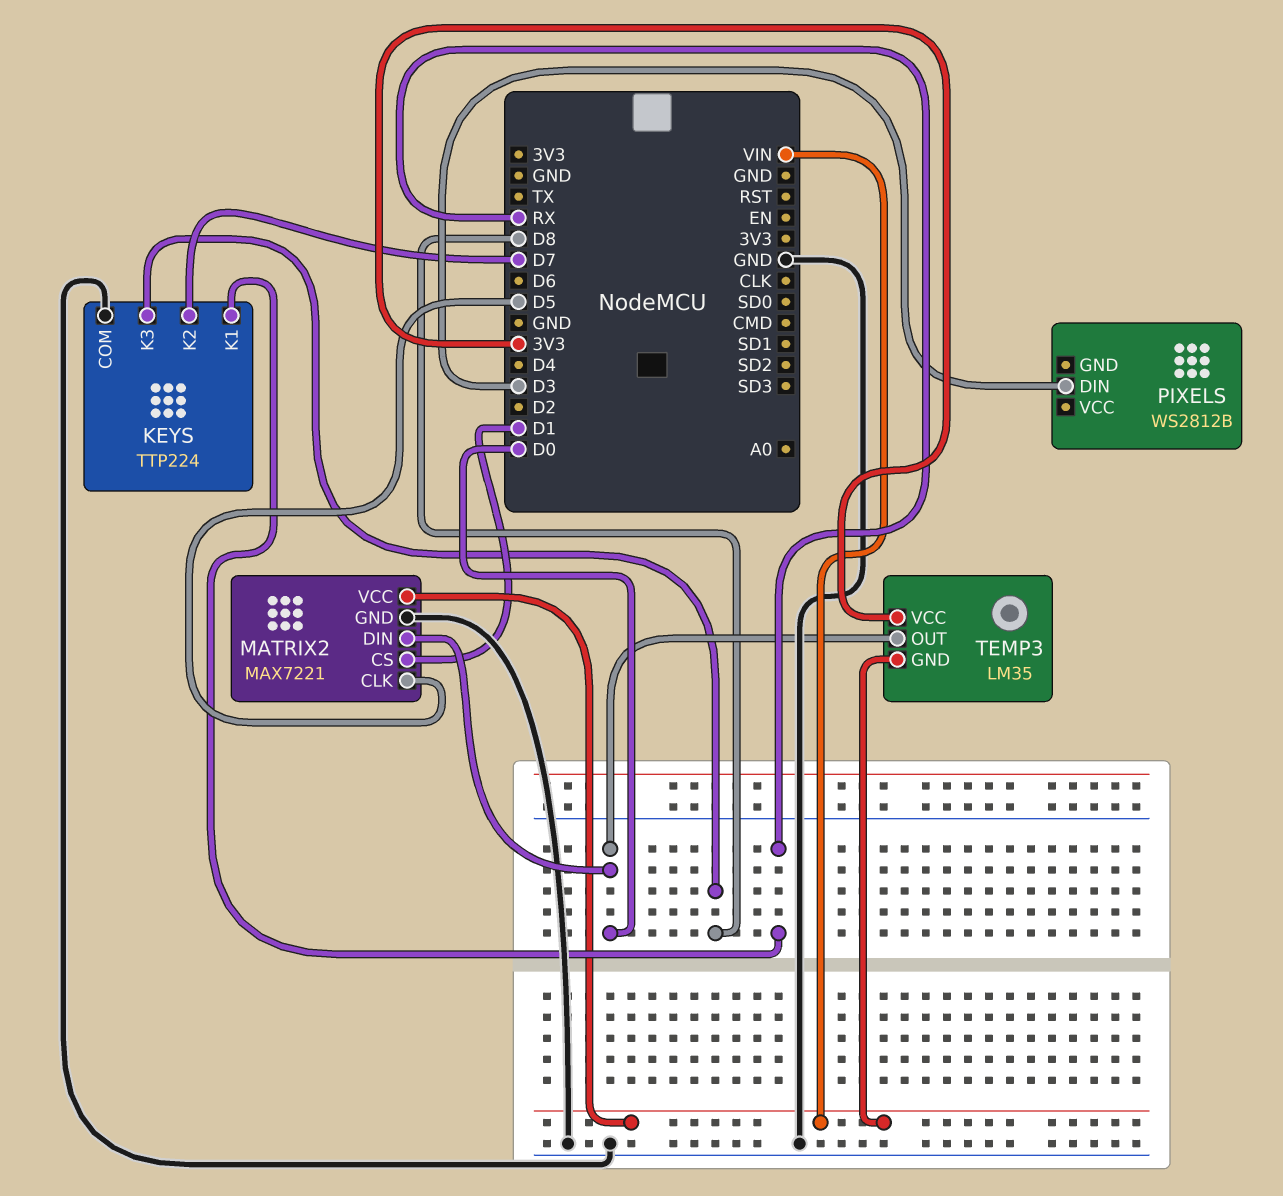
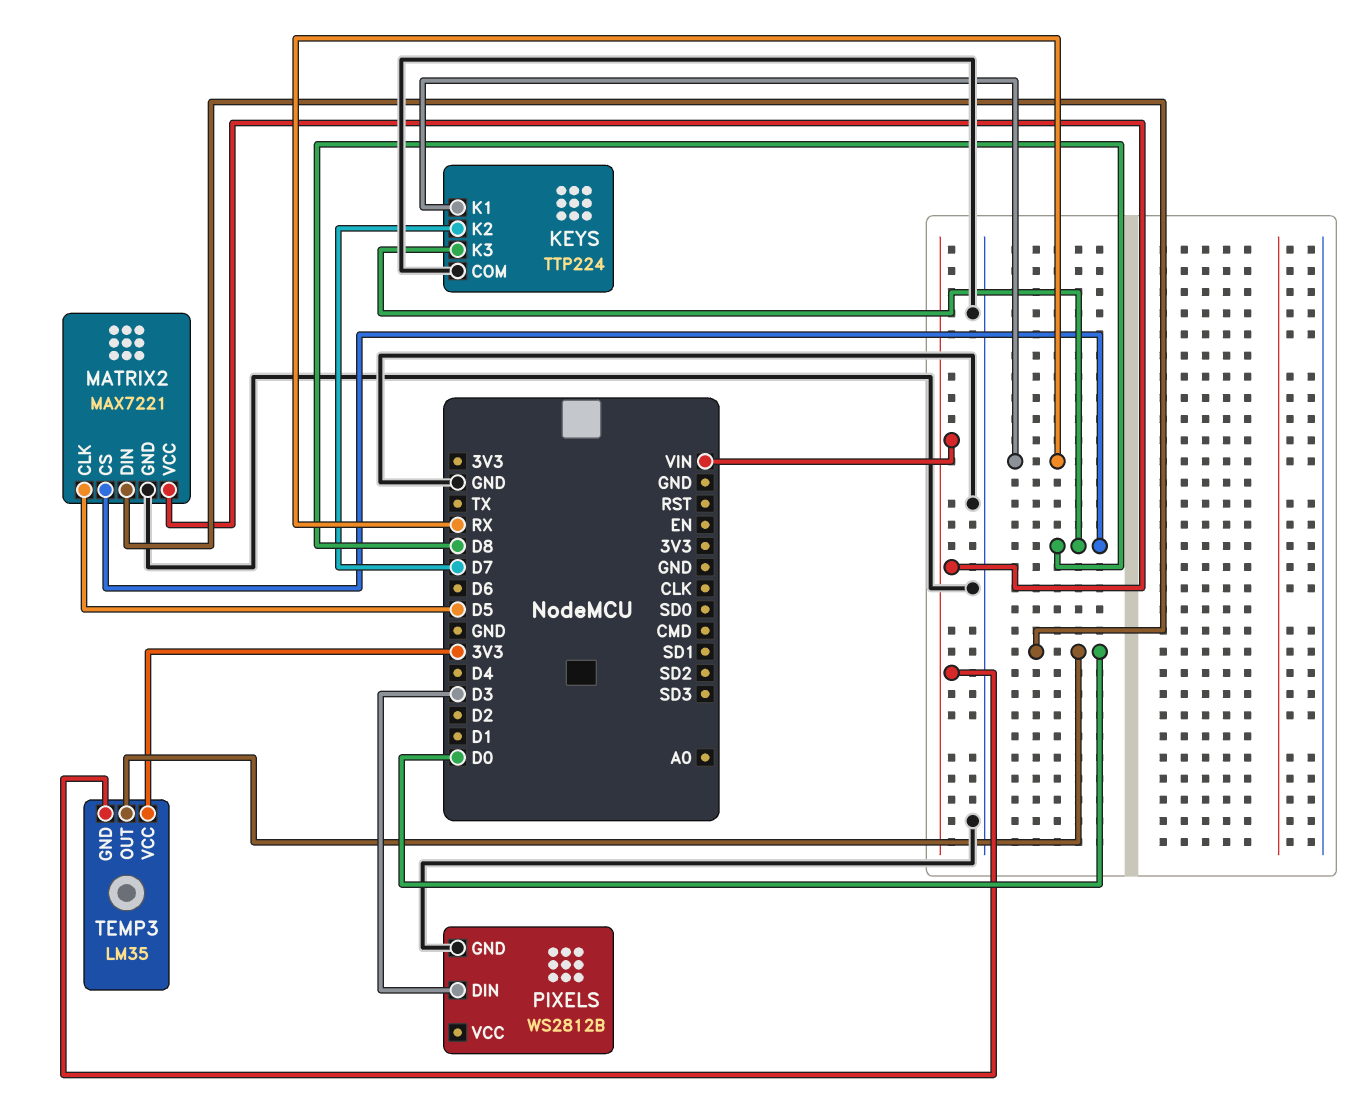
MATRIX2 pin CS: D1 -> D8
PIXELS pin GND: none -> GND

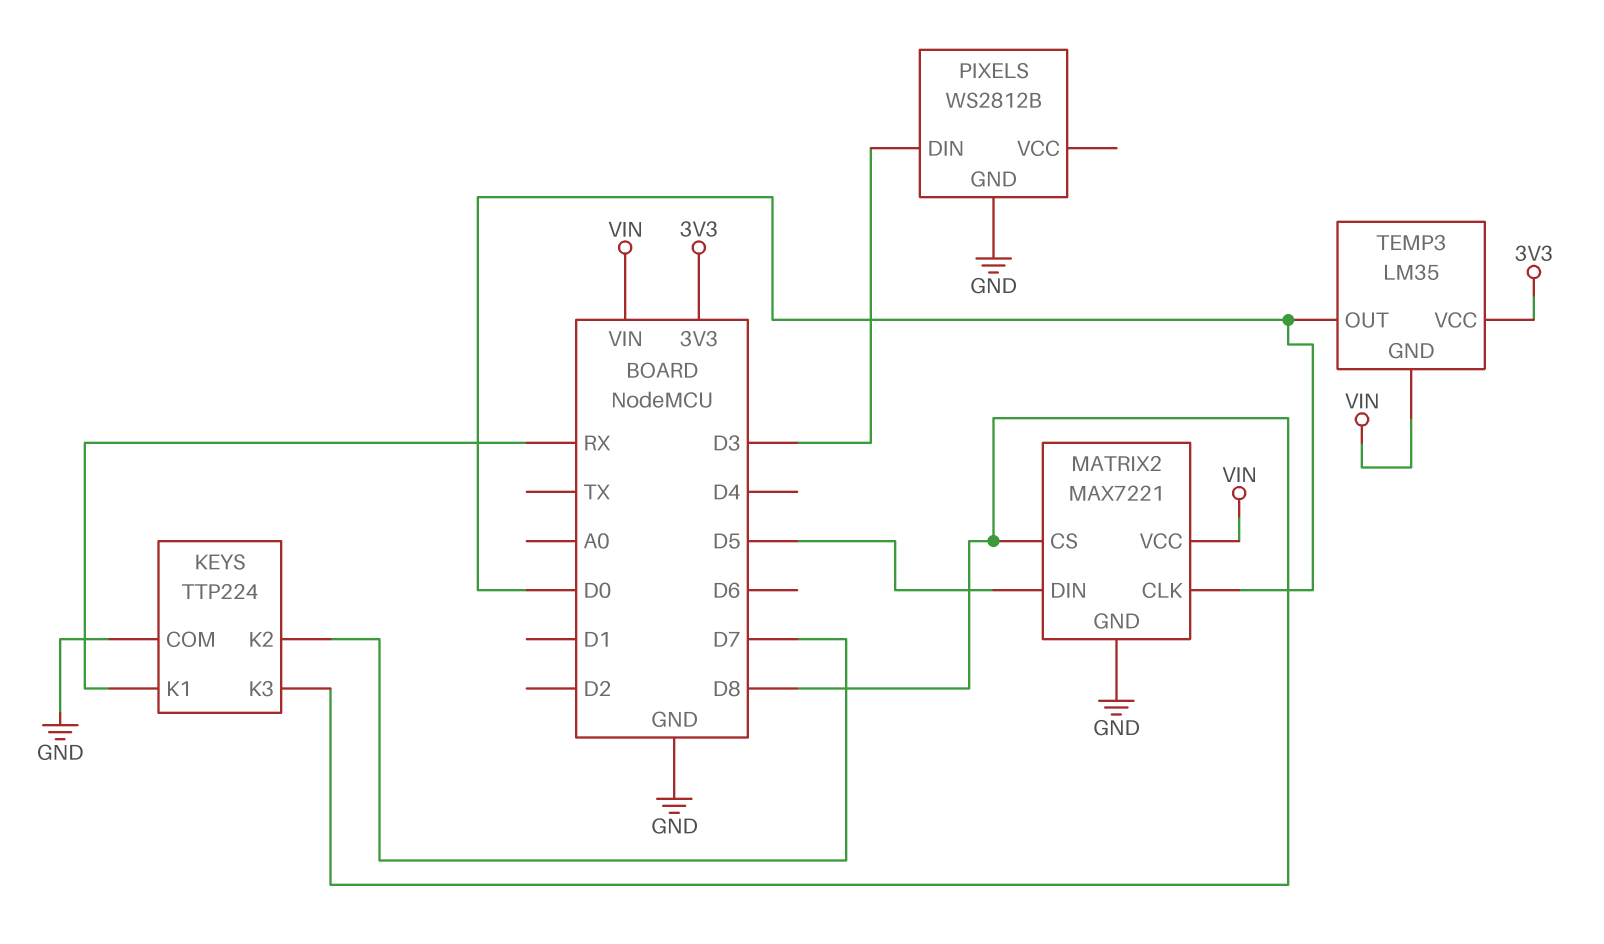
MATRIX2 pin CLK: D5 -> D0
MATRIX2 pin DIN: D0 -> D5

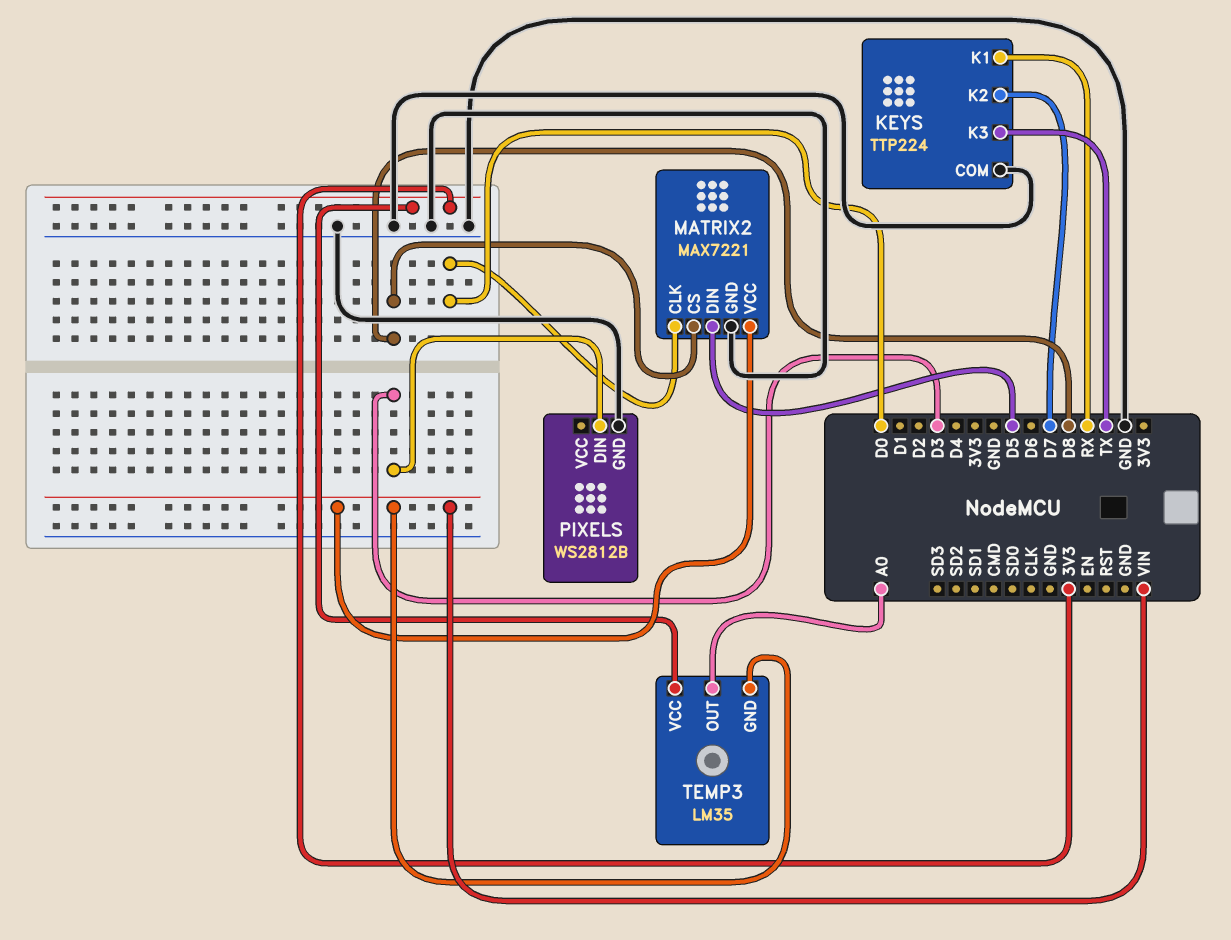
KEYS pin K3: D8 -> TX
TEMP3 pin OUT: D0 -> A0

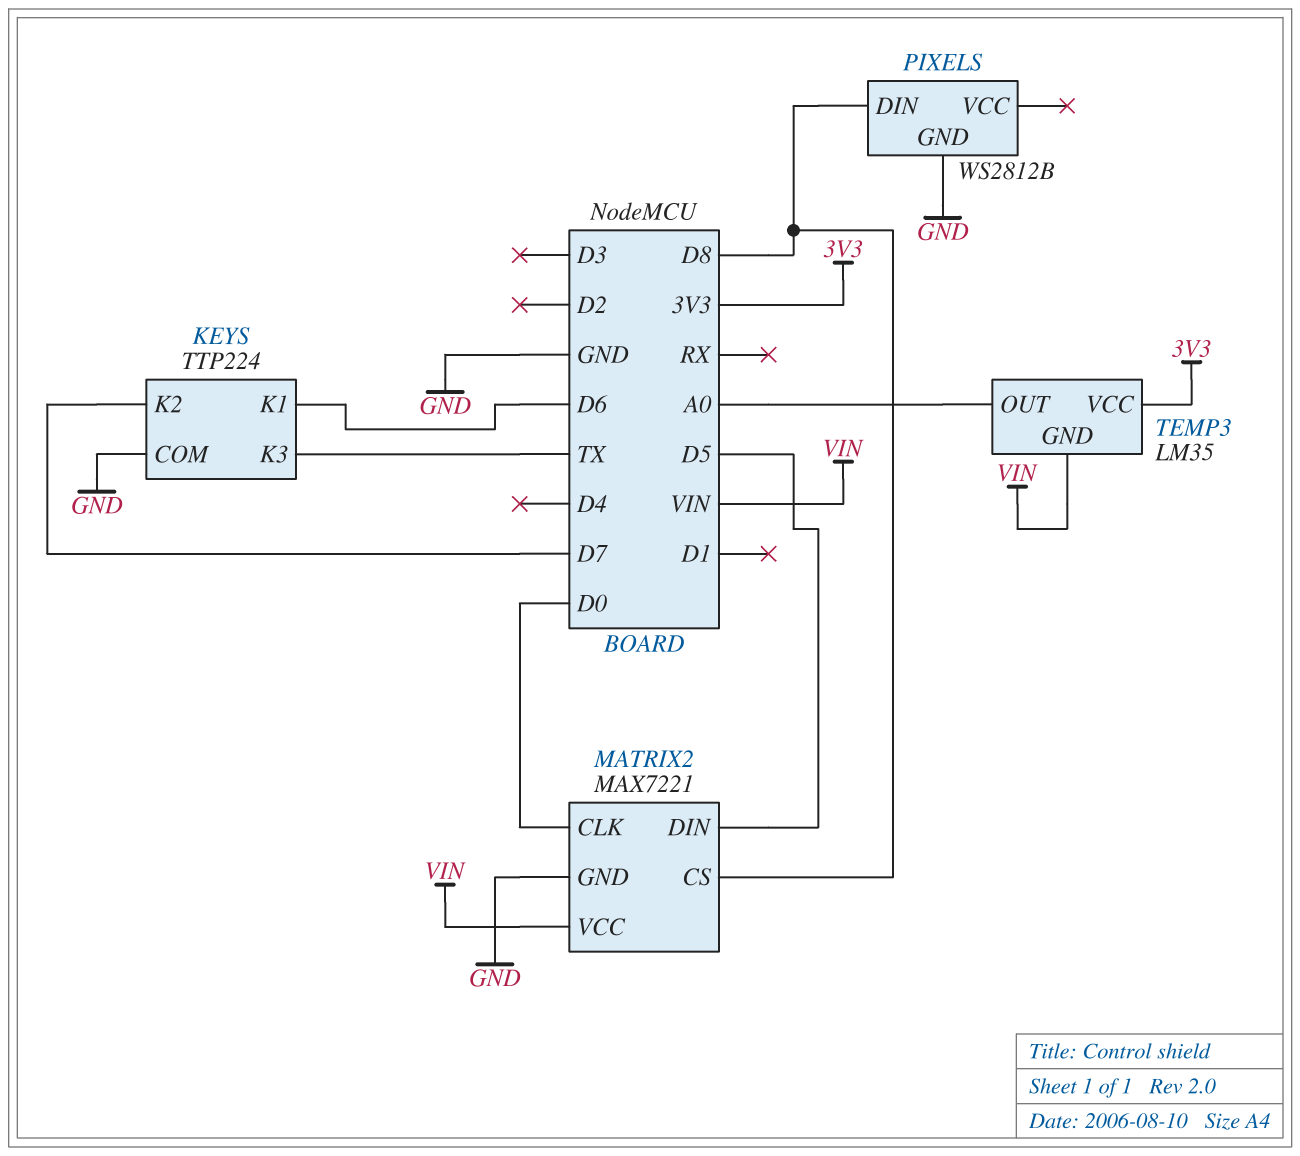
KEYS pin K1: RX -> D6
PIXELS pin DIN: D3 -> D8

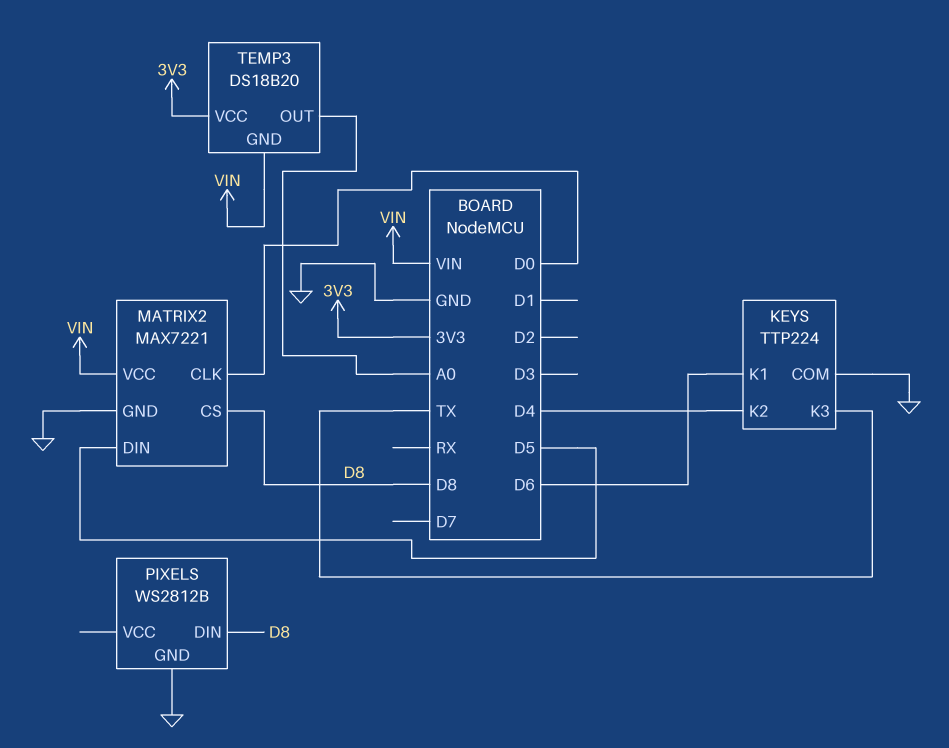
KEYS pin K2: D7 -> D4
TEMP3: LM35 -> DS18B20

